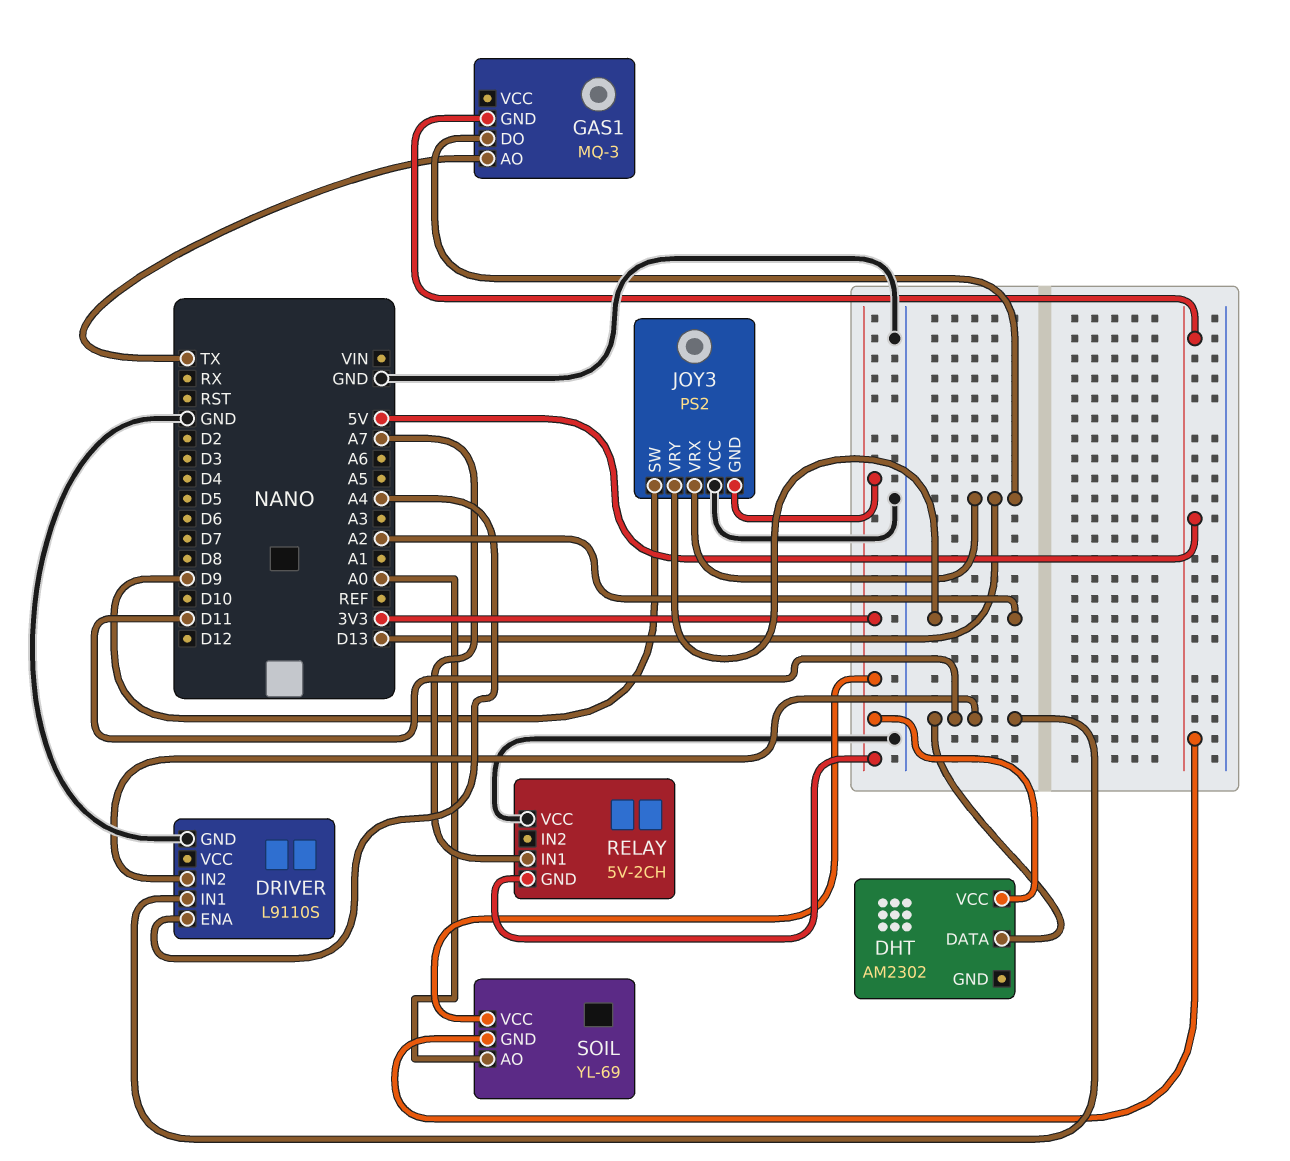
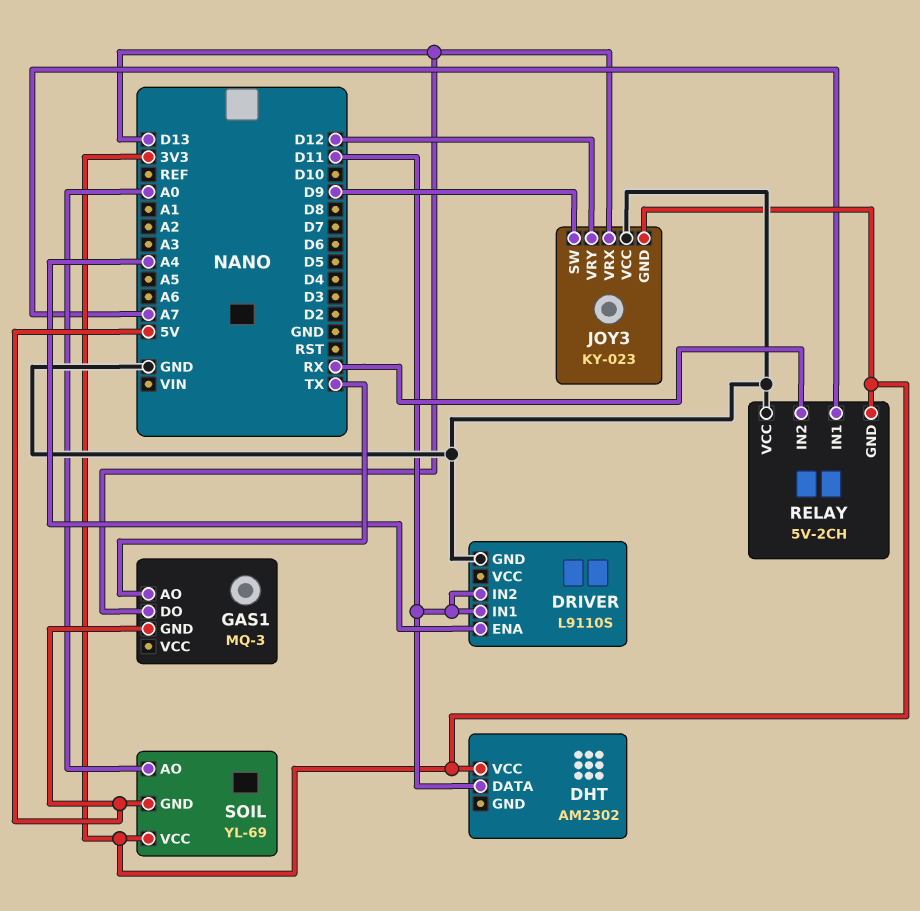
JOY3: PS2 -> KY-023
JOY3 pin VRY: A2 -> D12
RELAY pin IN2: none -> RX

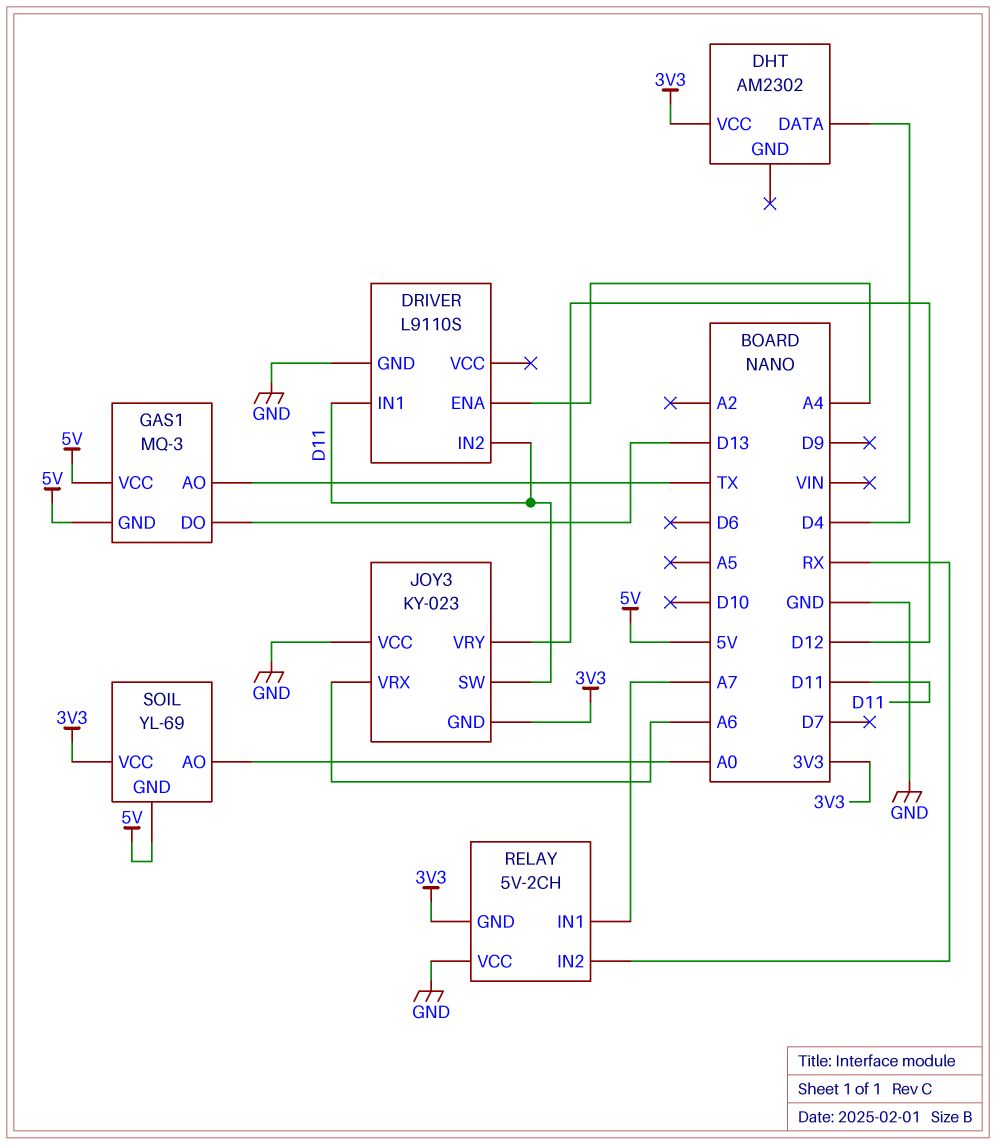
DHT pin DATA: D11 -> D4
GAS1 pin VCC: none -> 5V
JOY3 pin SW: D9 -> D11
JOY3 pin VRX: D13 -> A6

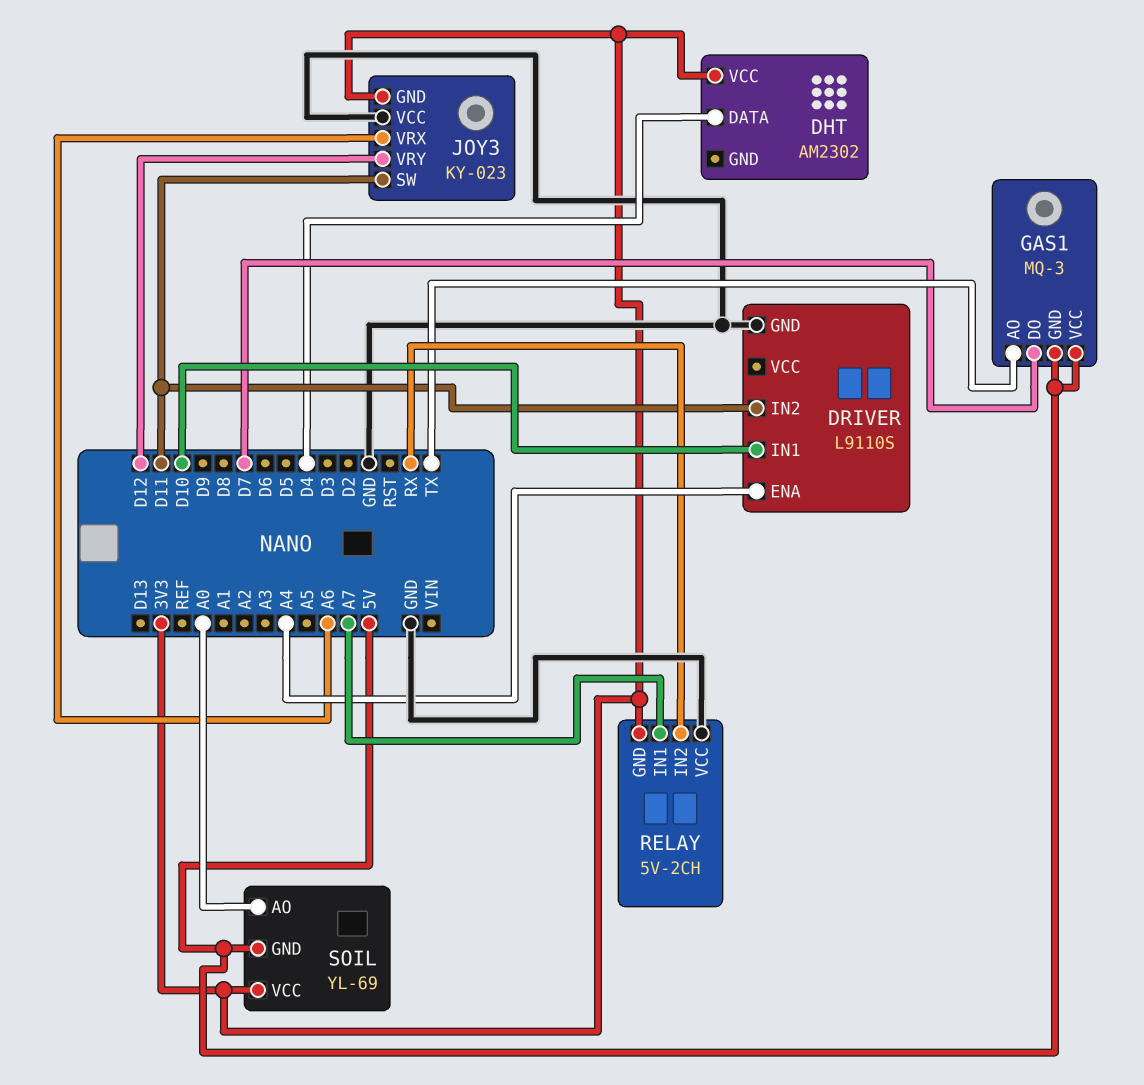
DRIVER pin IN1: D11 -> D10
GAS1 pin DO: D13 -> D7

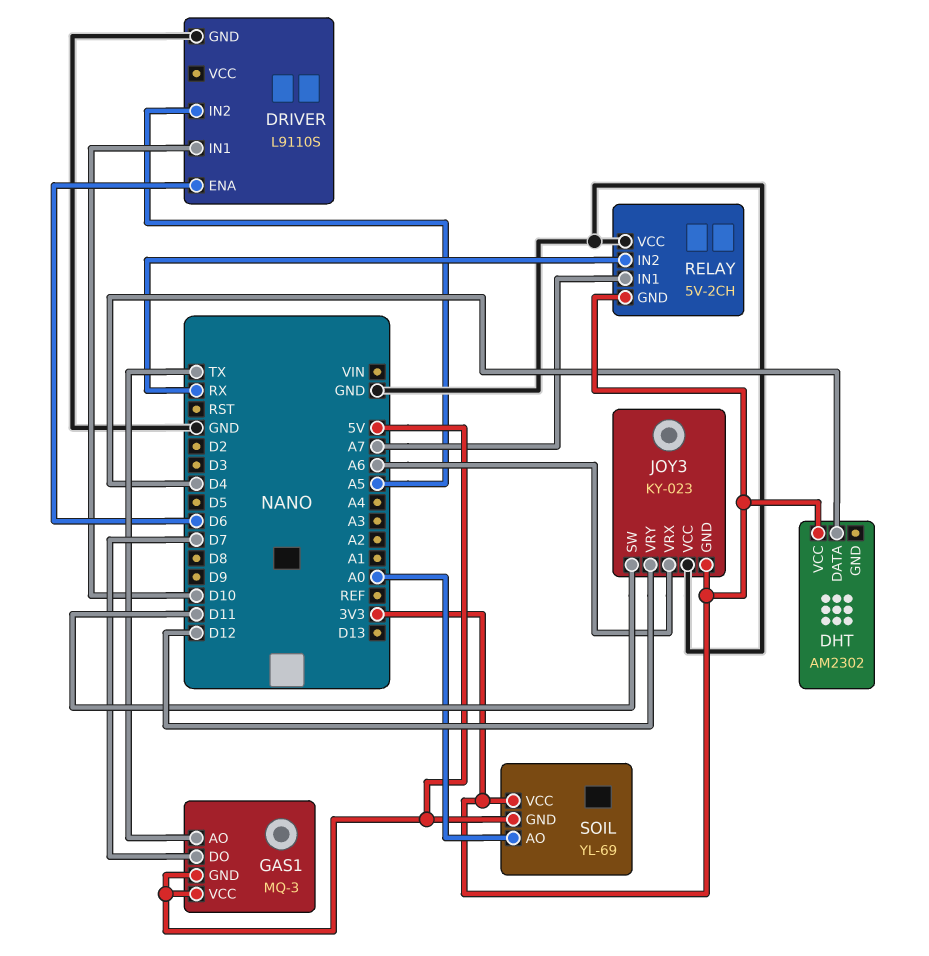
DRIVER pin ENA: A4 -> D6
DRIVER pin IN2: D11 -> A5

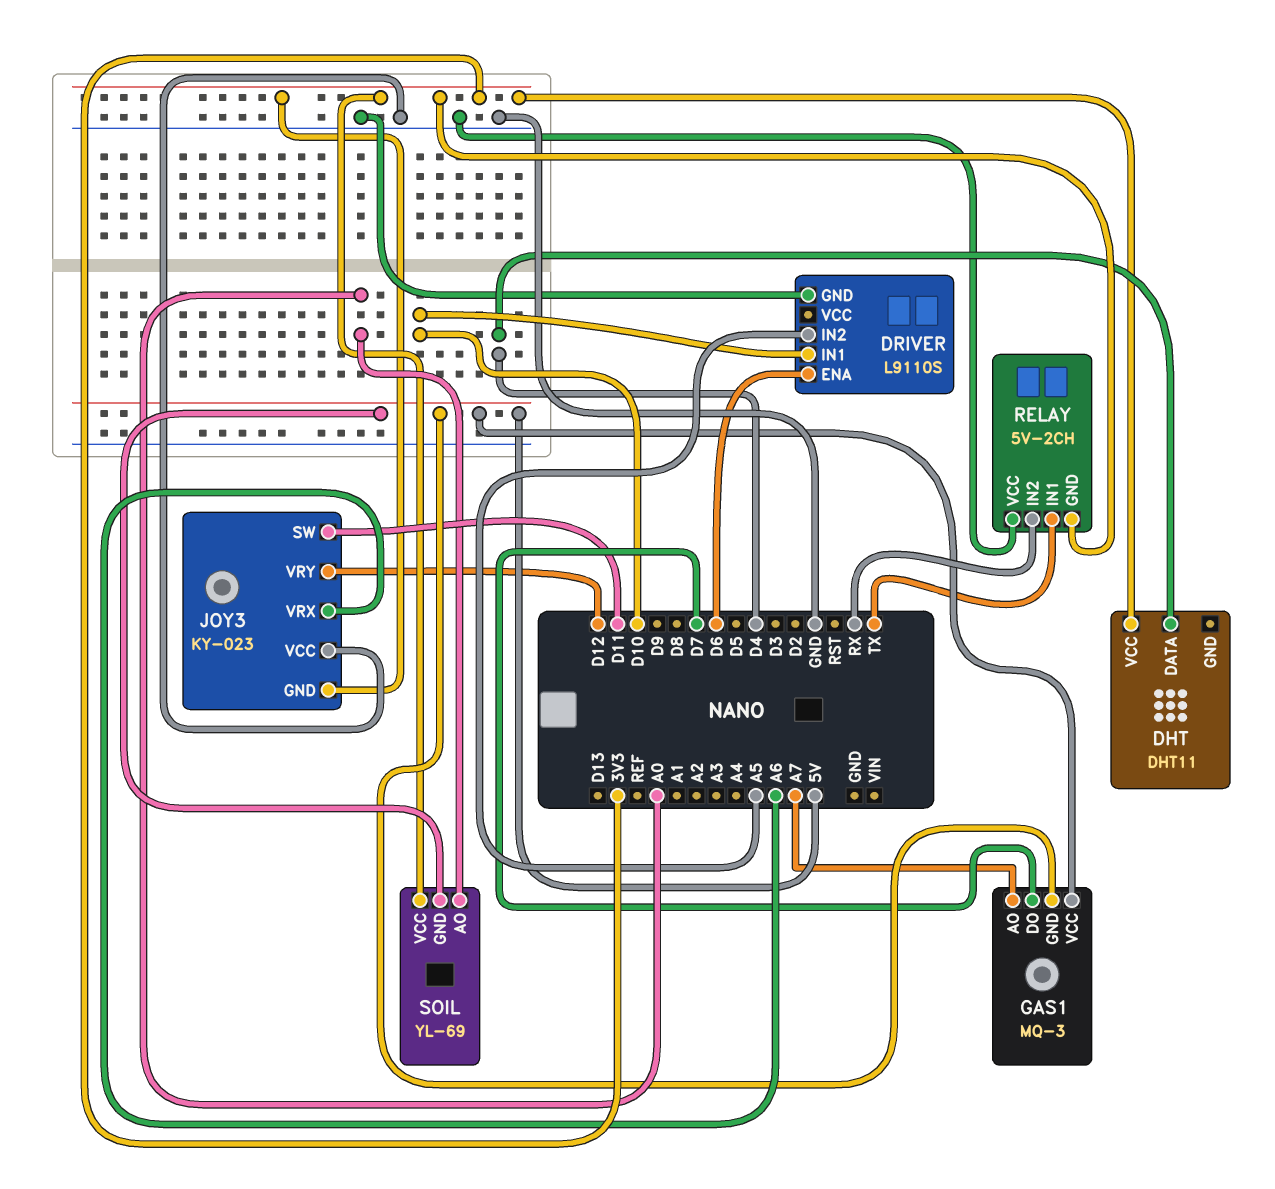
DHT: AM2302 -> DHT11
GAS1 pin AO: TX -> A7
RELAY pin IN1: A7 -> TX

